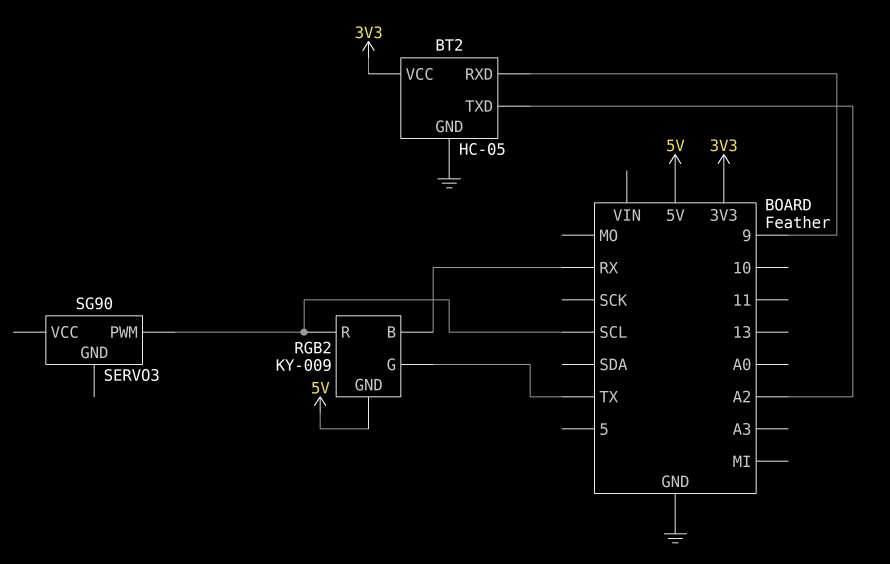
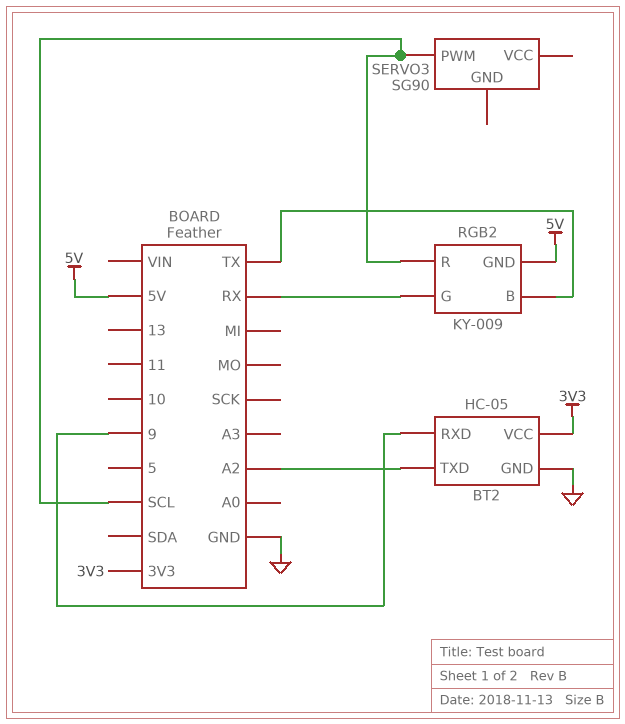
RGB2 pin B: RX -> TX
RGB2 pin G: TX -> RX

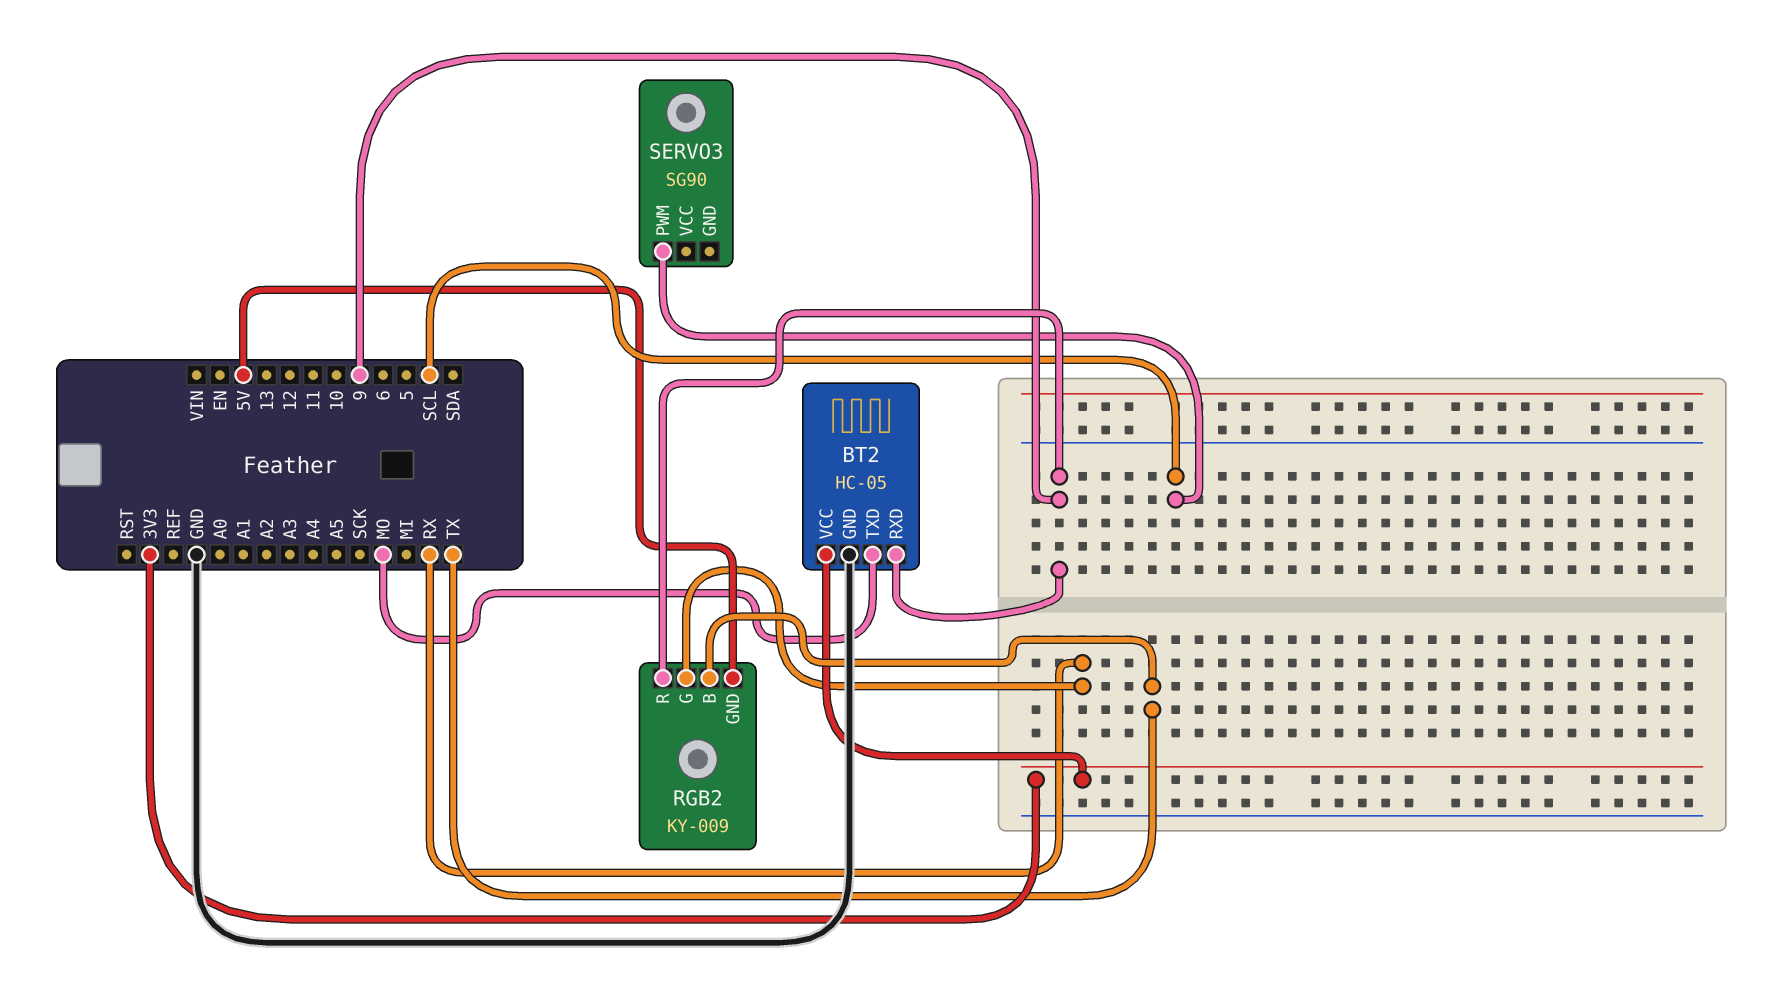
BT2 pin TXD: A2 -> MO
RGB2 pin R: SCL -> 9

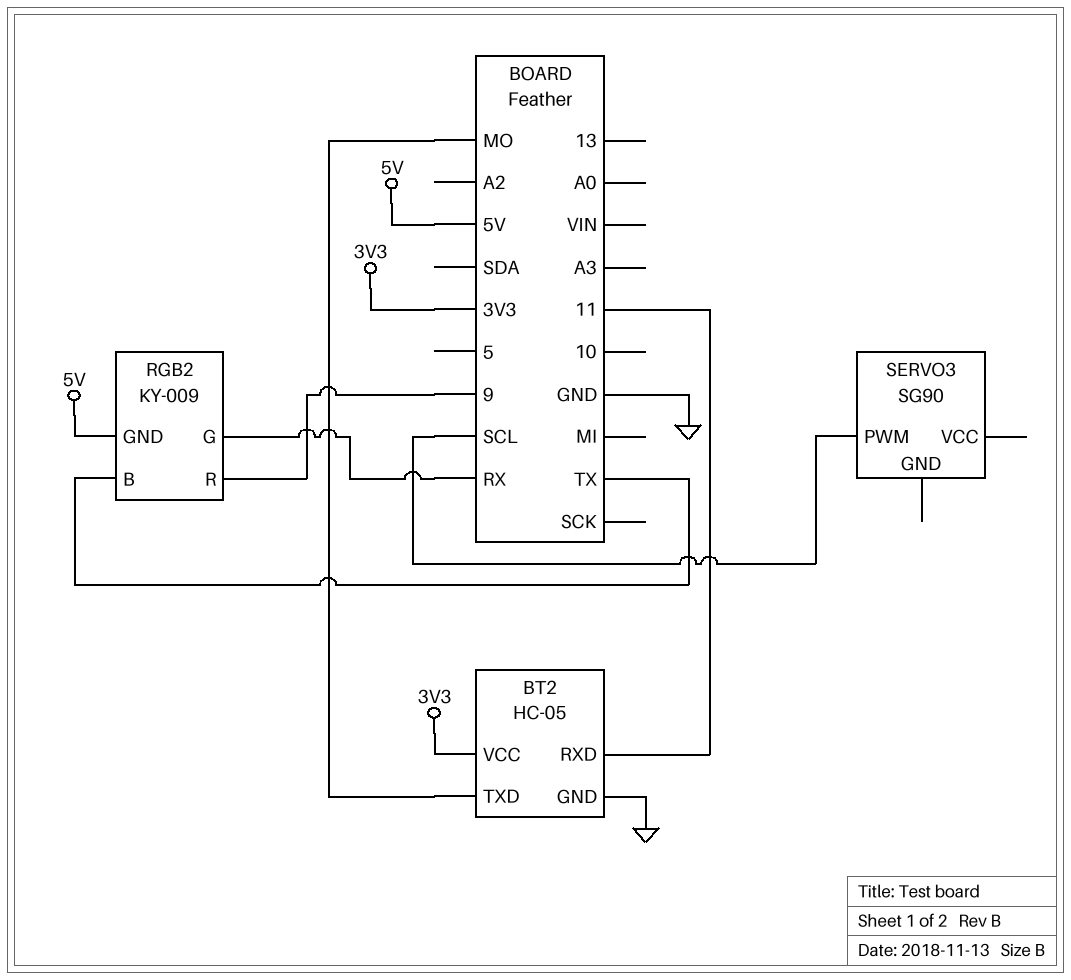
BT2 pin RXD: 9 -> 11

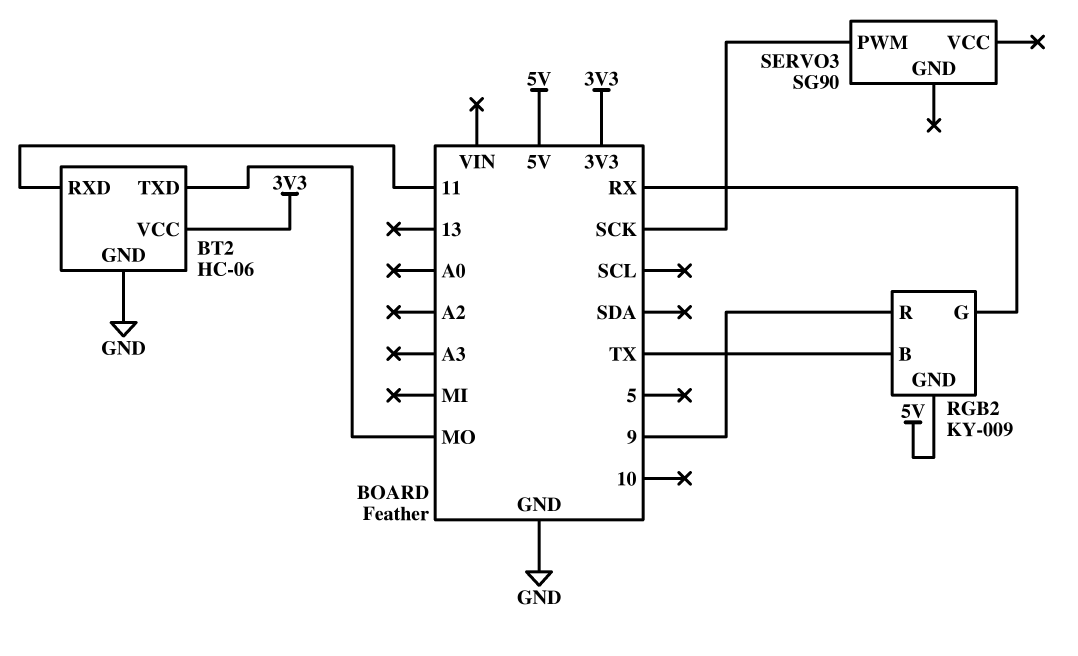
BT2: HC-05 -> HC-06
SERVO3 pin PWM: SCL -> SCK

